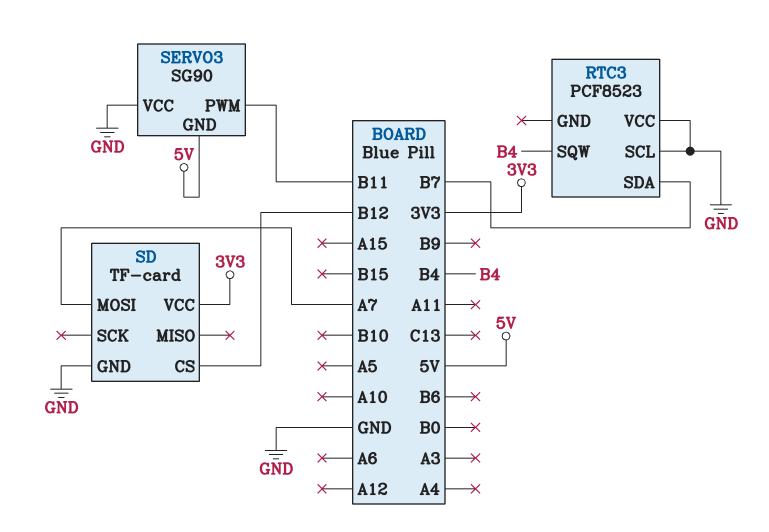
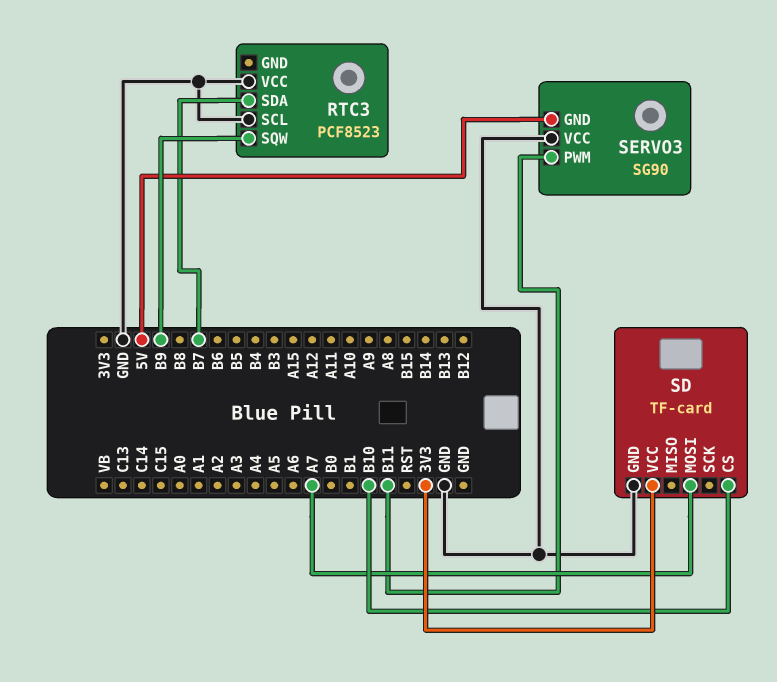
RTC3 pin SQW: B4 -> B9
SD pin CS: B12 -> B10

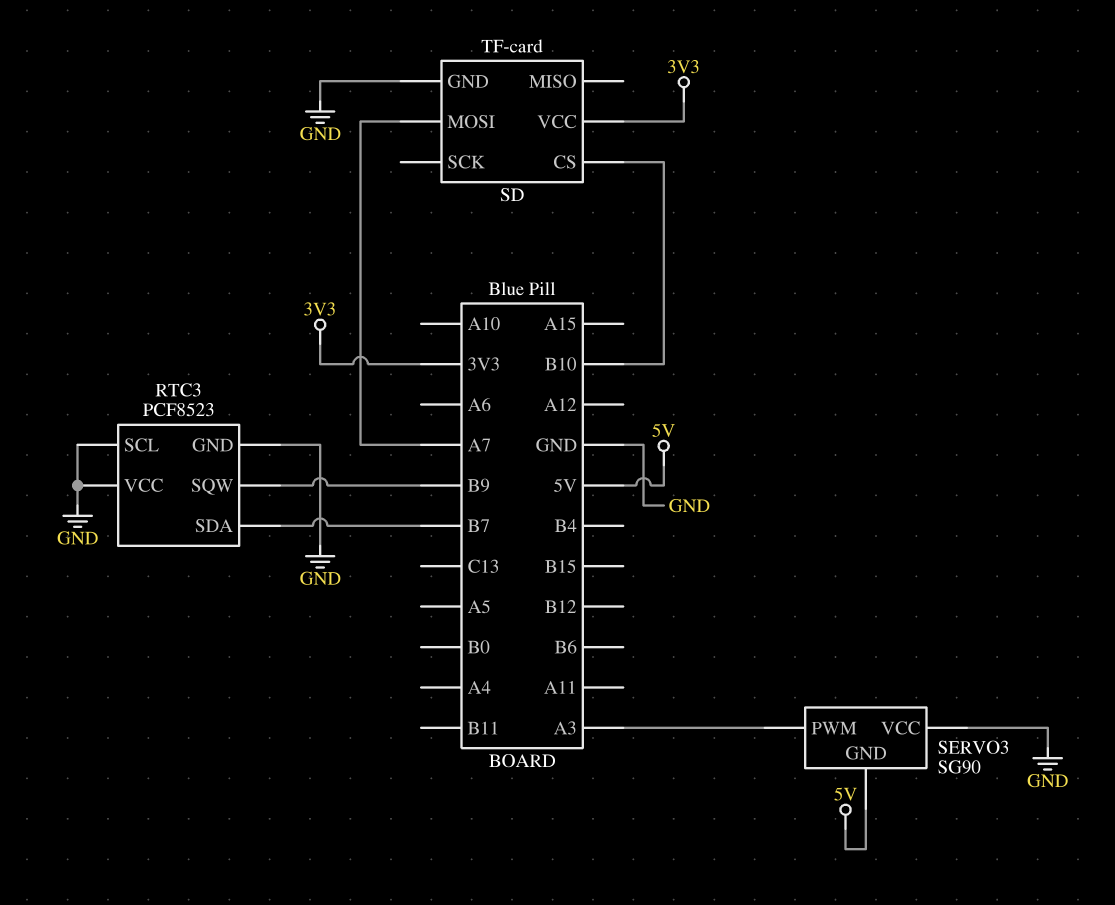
RTC3 pin GND: none -> GND
SERVO3 pin PWM: B11 -> A3

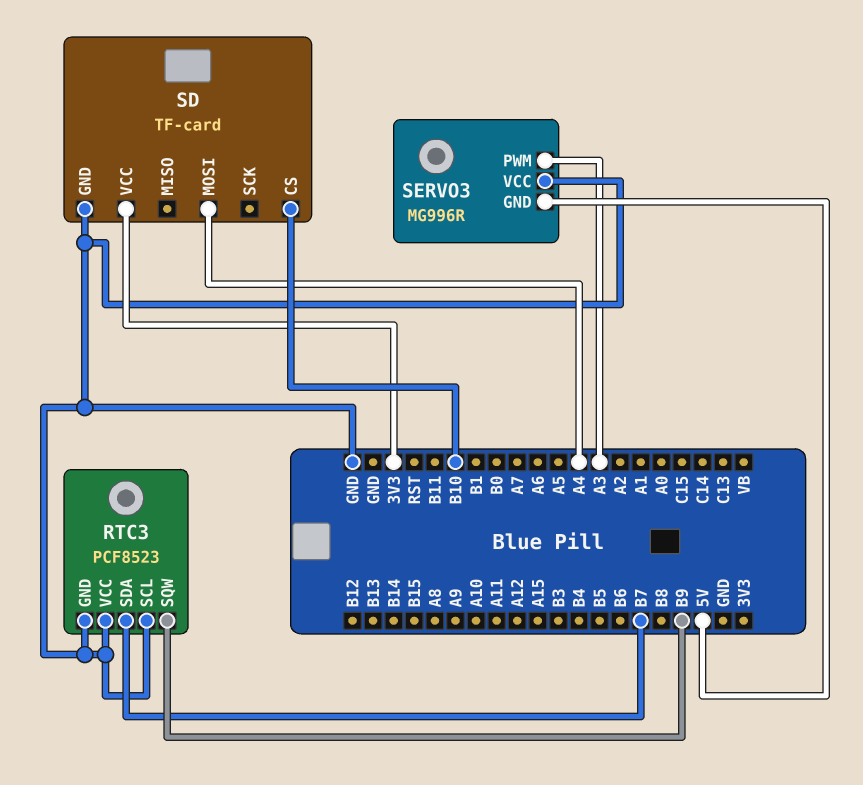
SD pin MOSI: A7 -> A4
SERVO3: SG90 -> MG996R

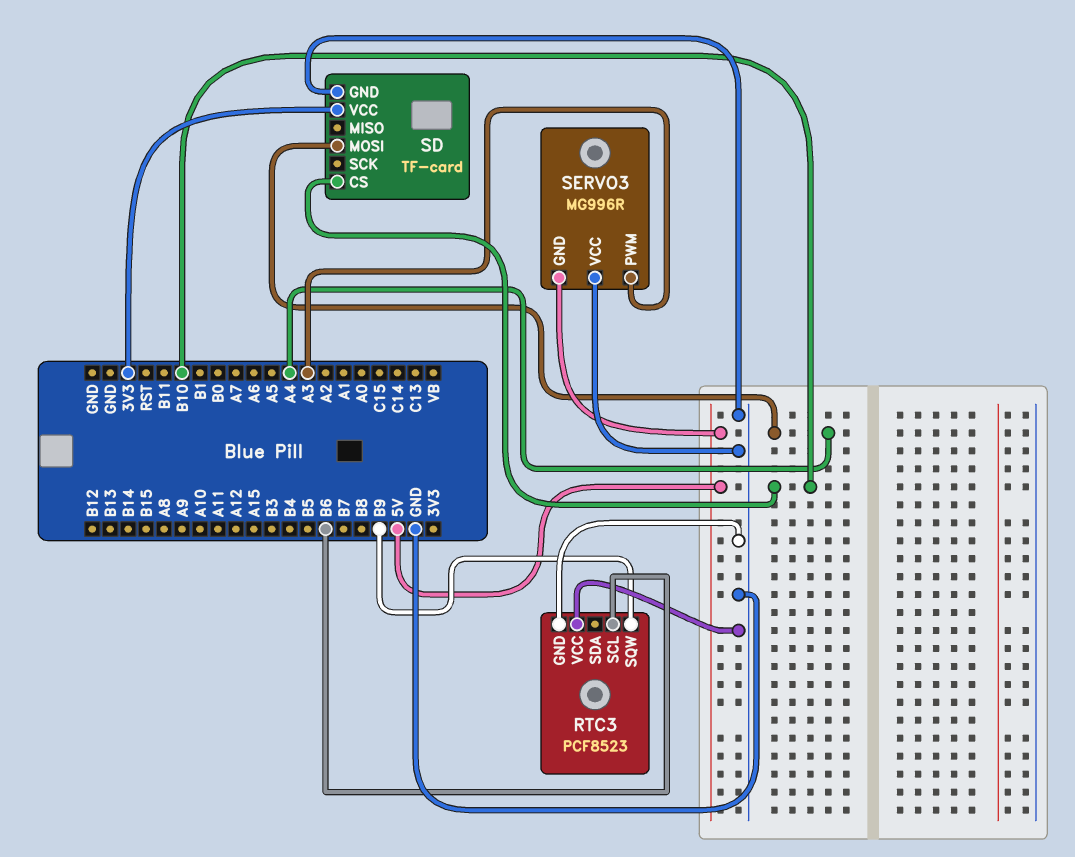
RTC3 pin SCL: GND -> B6
RTC3 pin SDA: B7 -> none

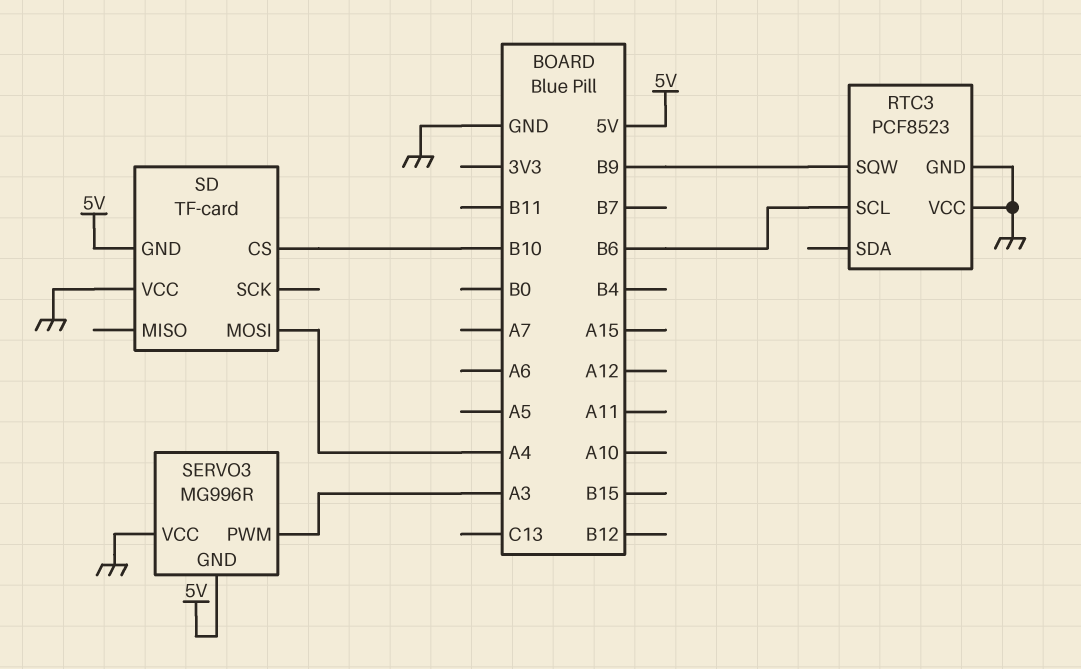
SD pin GND: GND -> 5V
SD pin VCC: 3V3 -> GND

